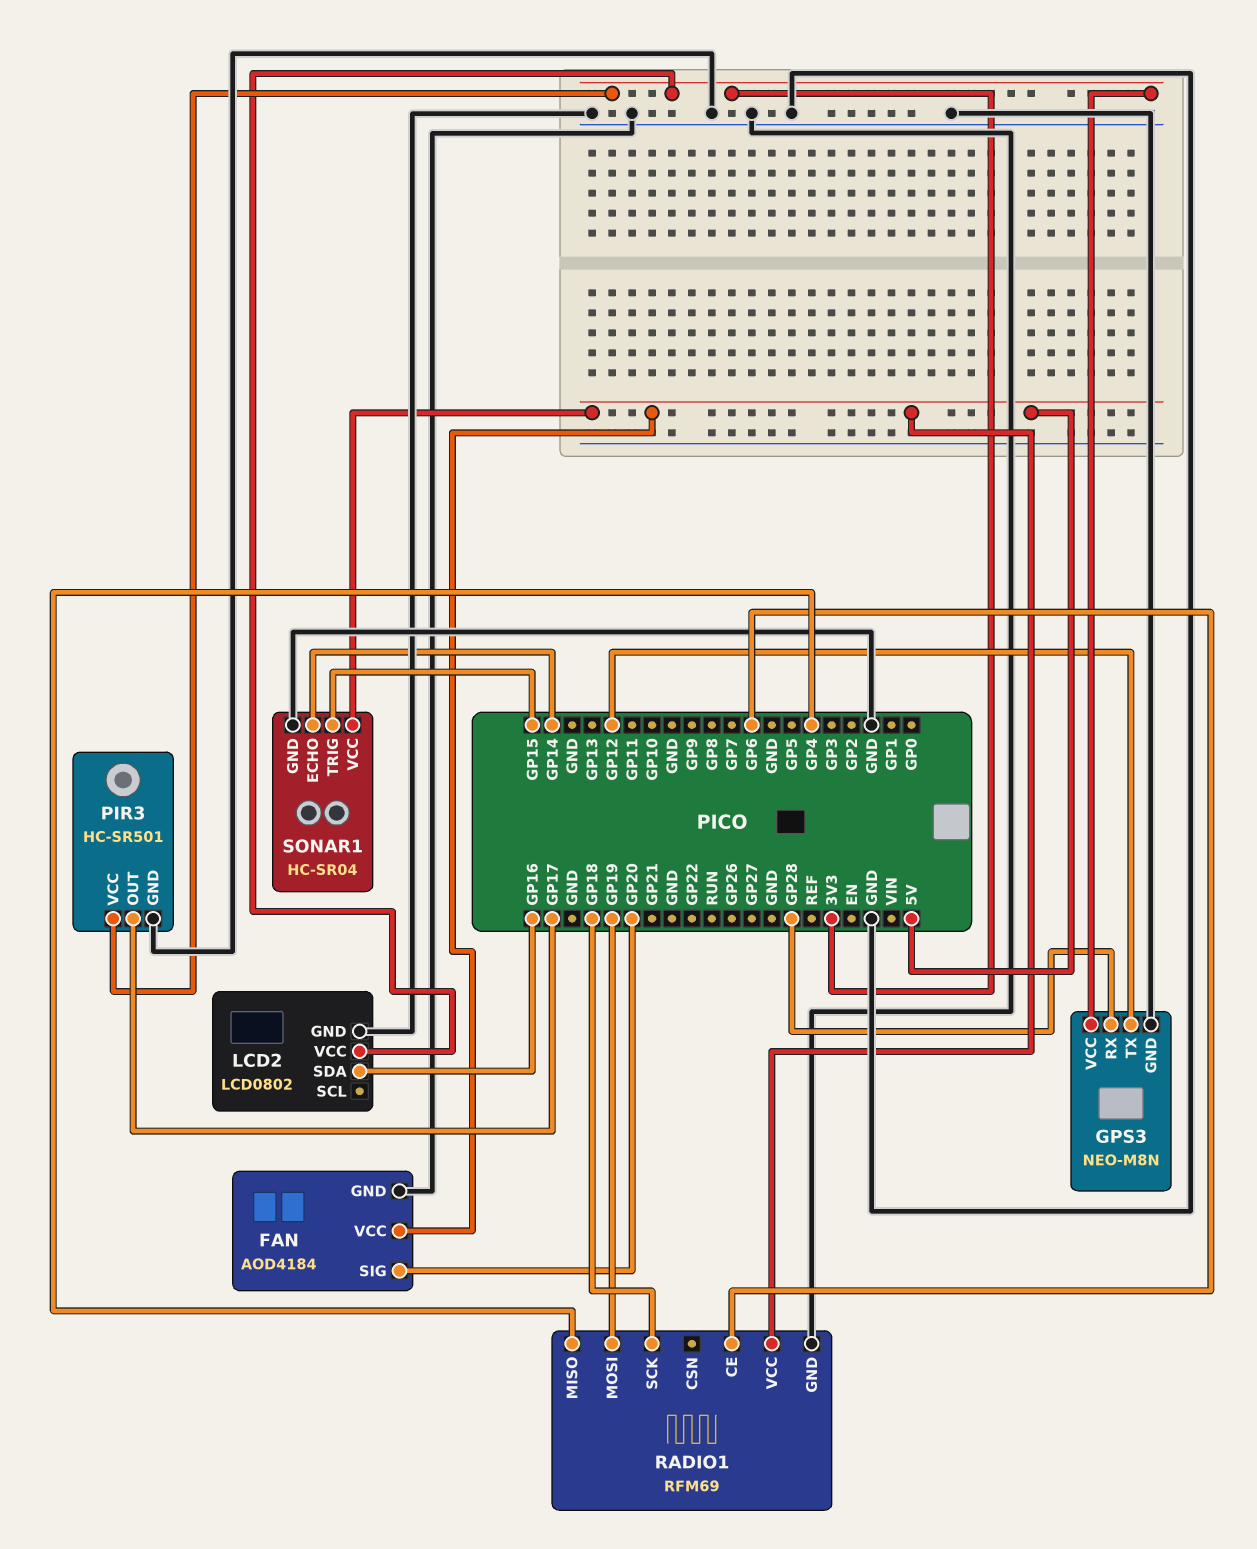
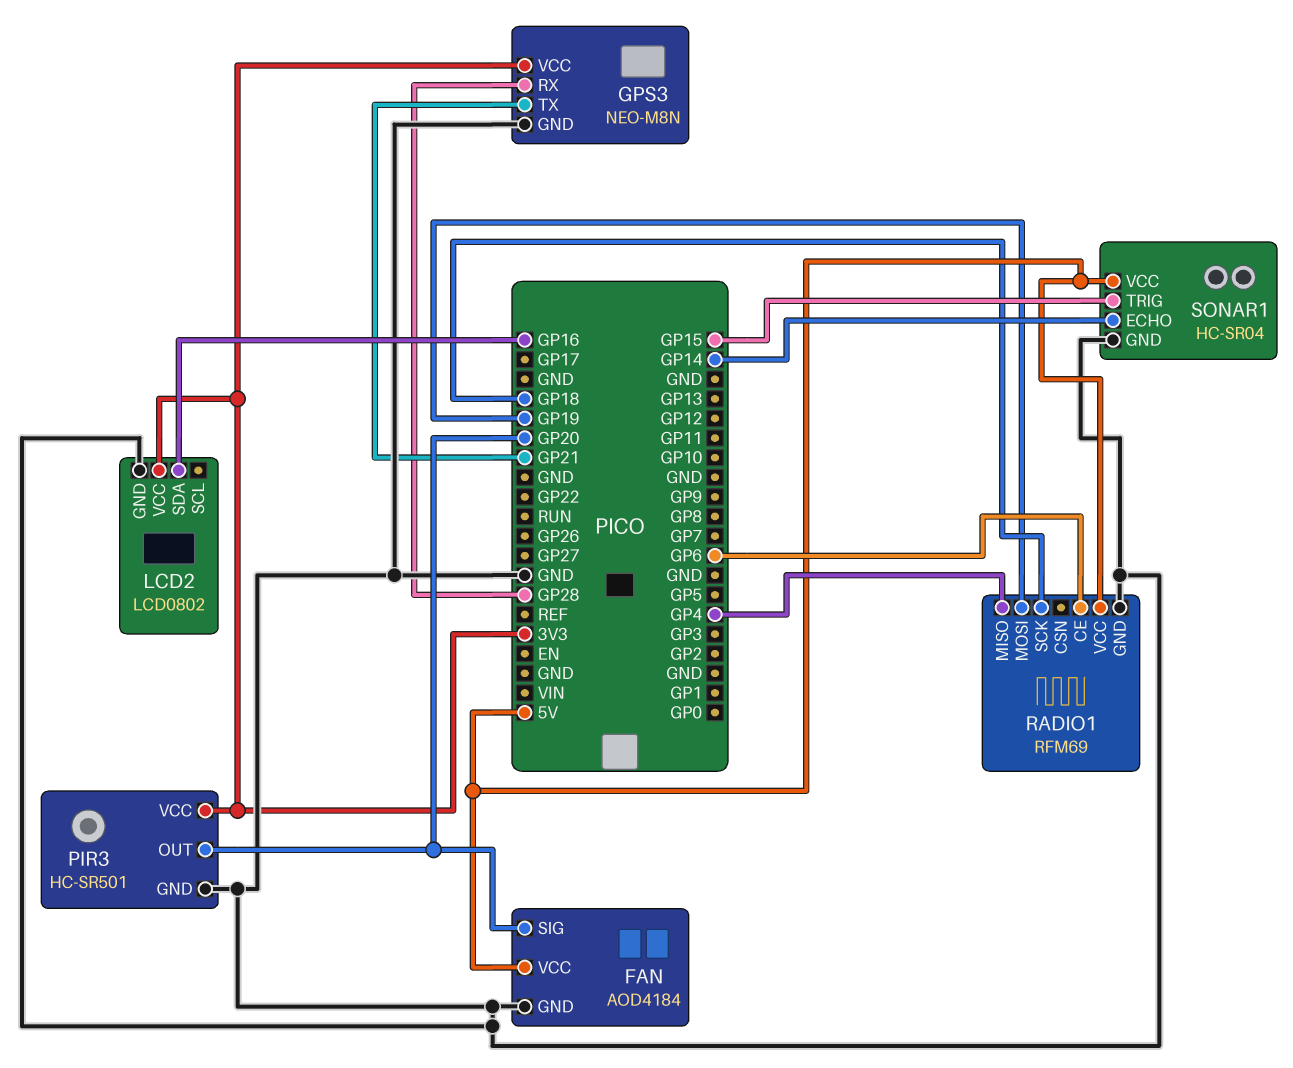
GPS3 pin TX: GP12 -> GP21
PIR3 pin OUT: GP17 -> GP20

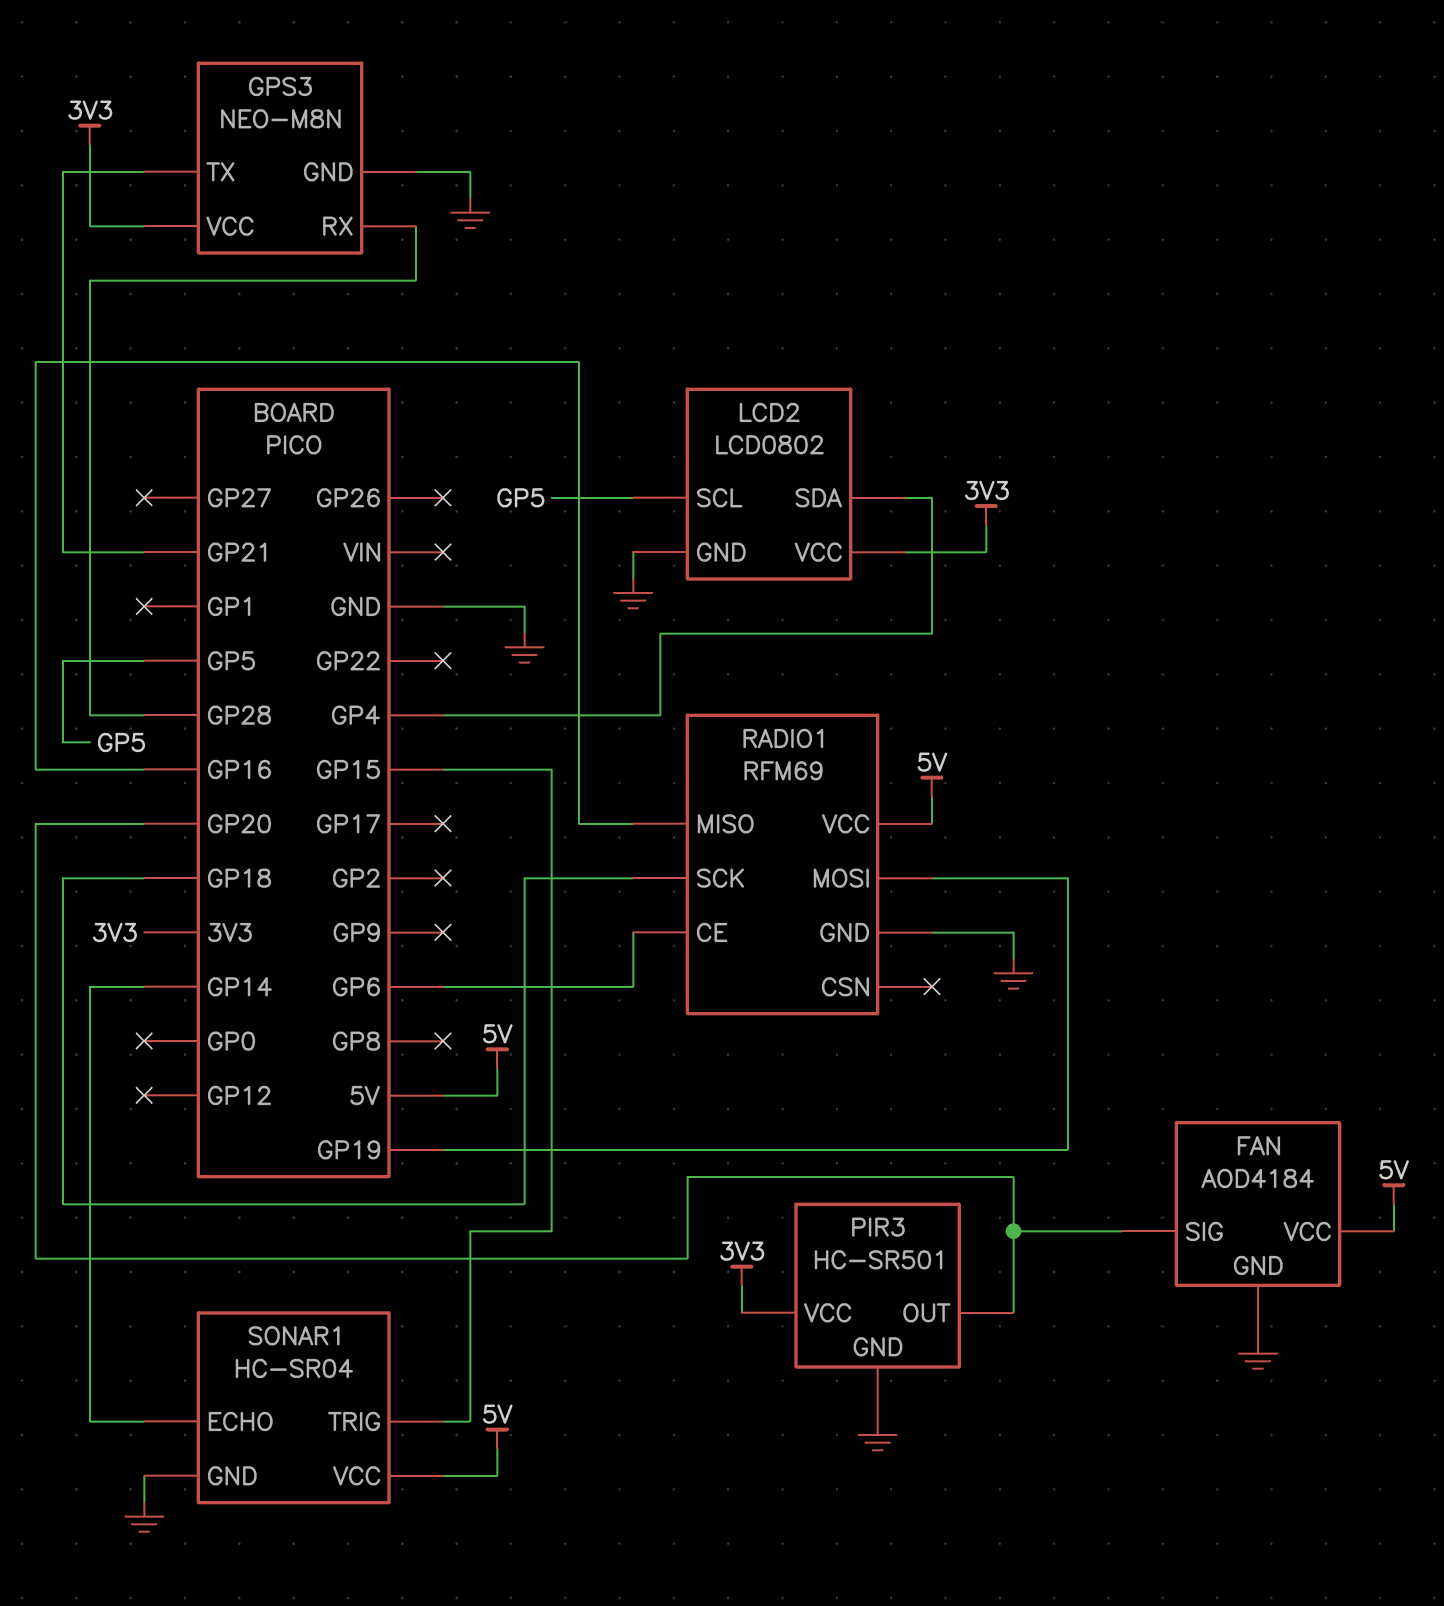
LCD2 pin SCL: none -> GP5
LCD2 pin SDA: GP16 -> GP4
RADIO1 pin MISO: GP4 -> GP16

